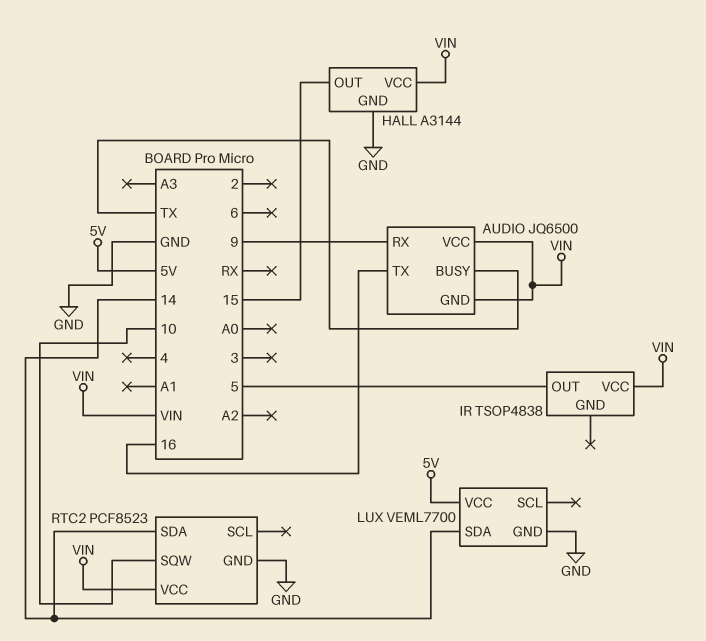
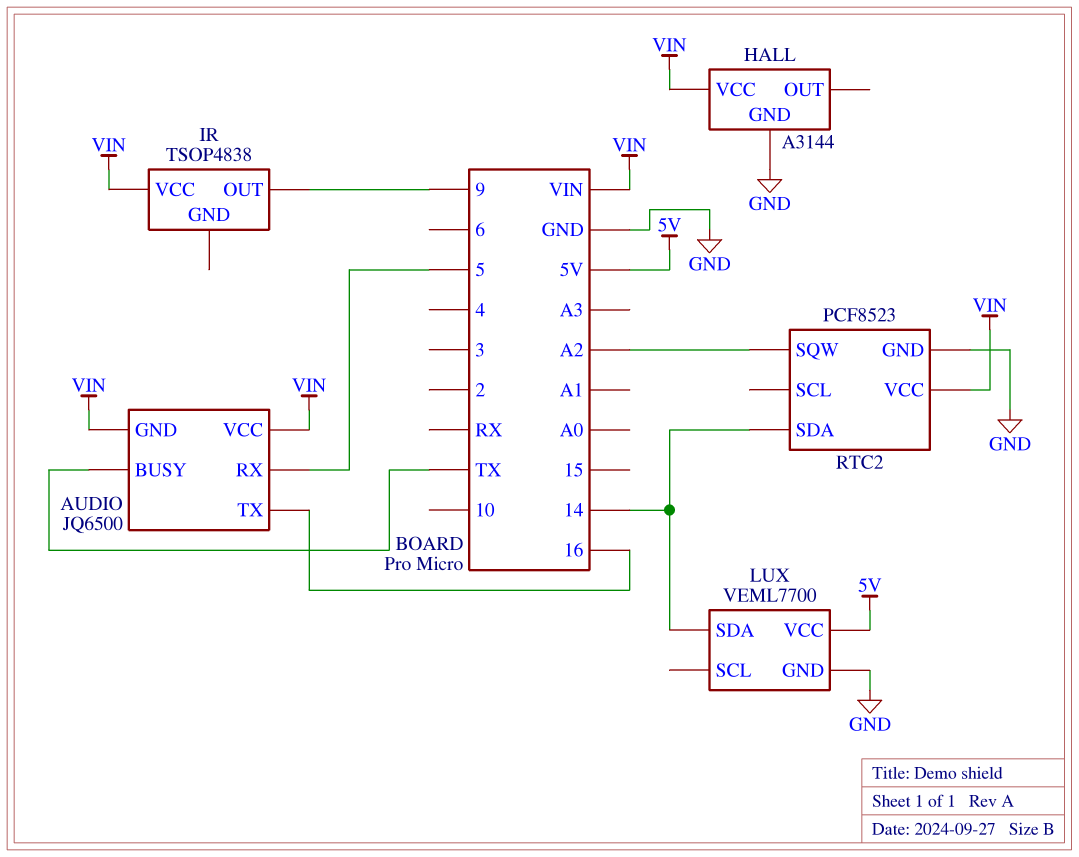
AUDIO pin RX: 9 -> 5
HALL pin OUT: 15 -> none
IR pin OUT: 5 -> 9
RTC2 pin SQW: 10 -> A2

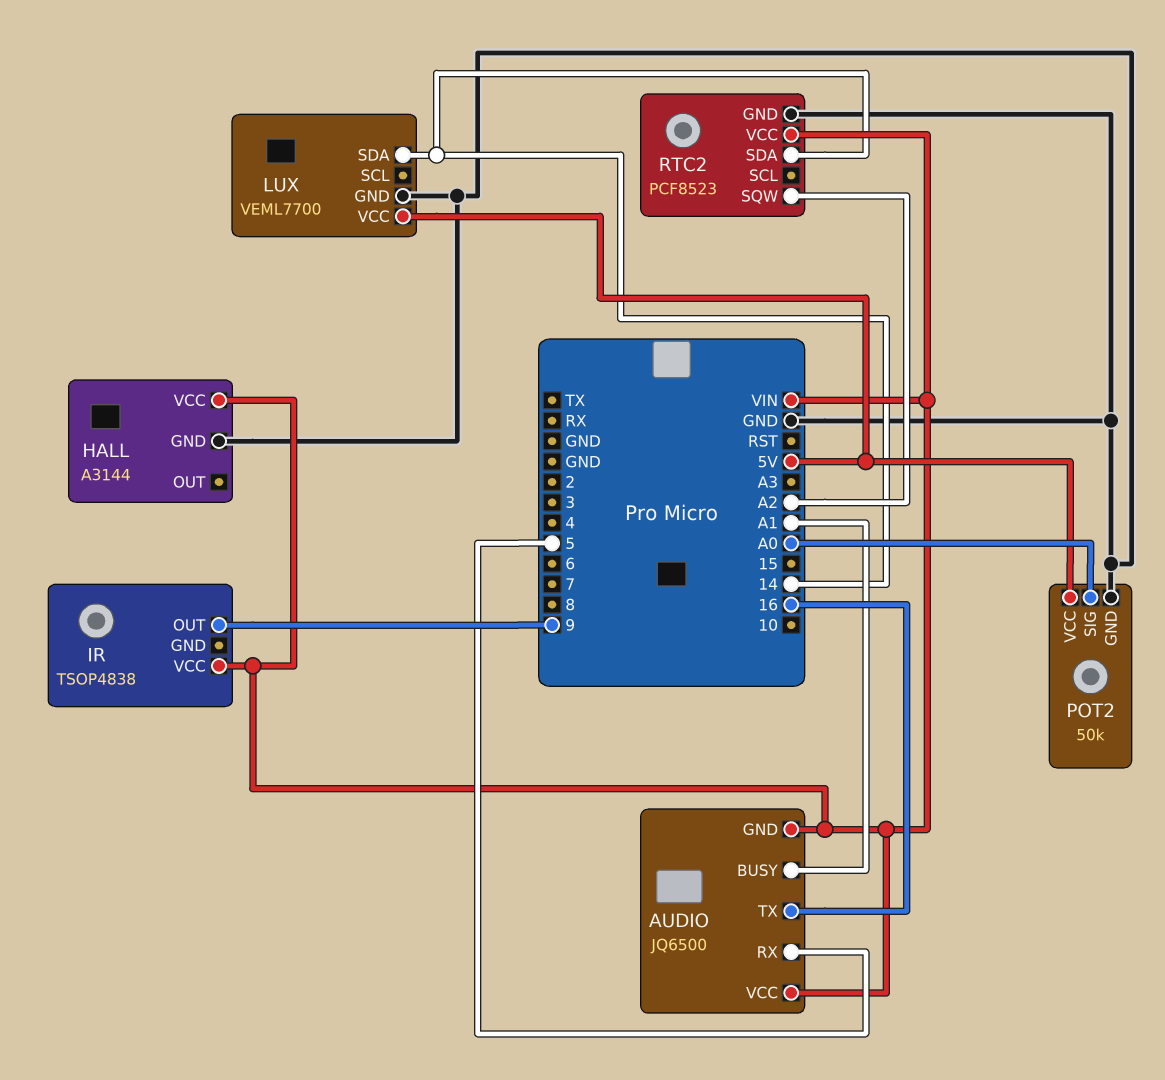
AUDIO pin BUSY: TX -> A1
POT2: none -> 50k
POT2 pin GND: none -> GND
POT2 pin SIG: none -> A0
POT2 pin VCC: none -> 5V

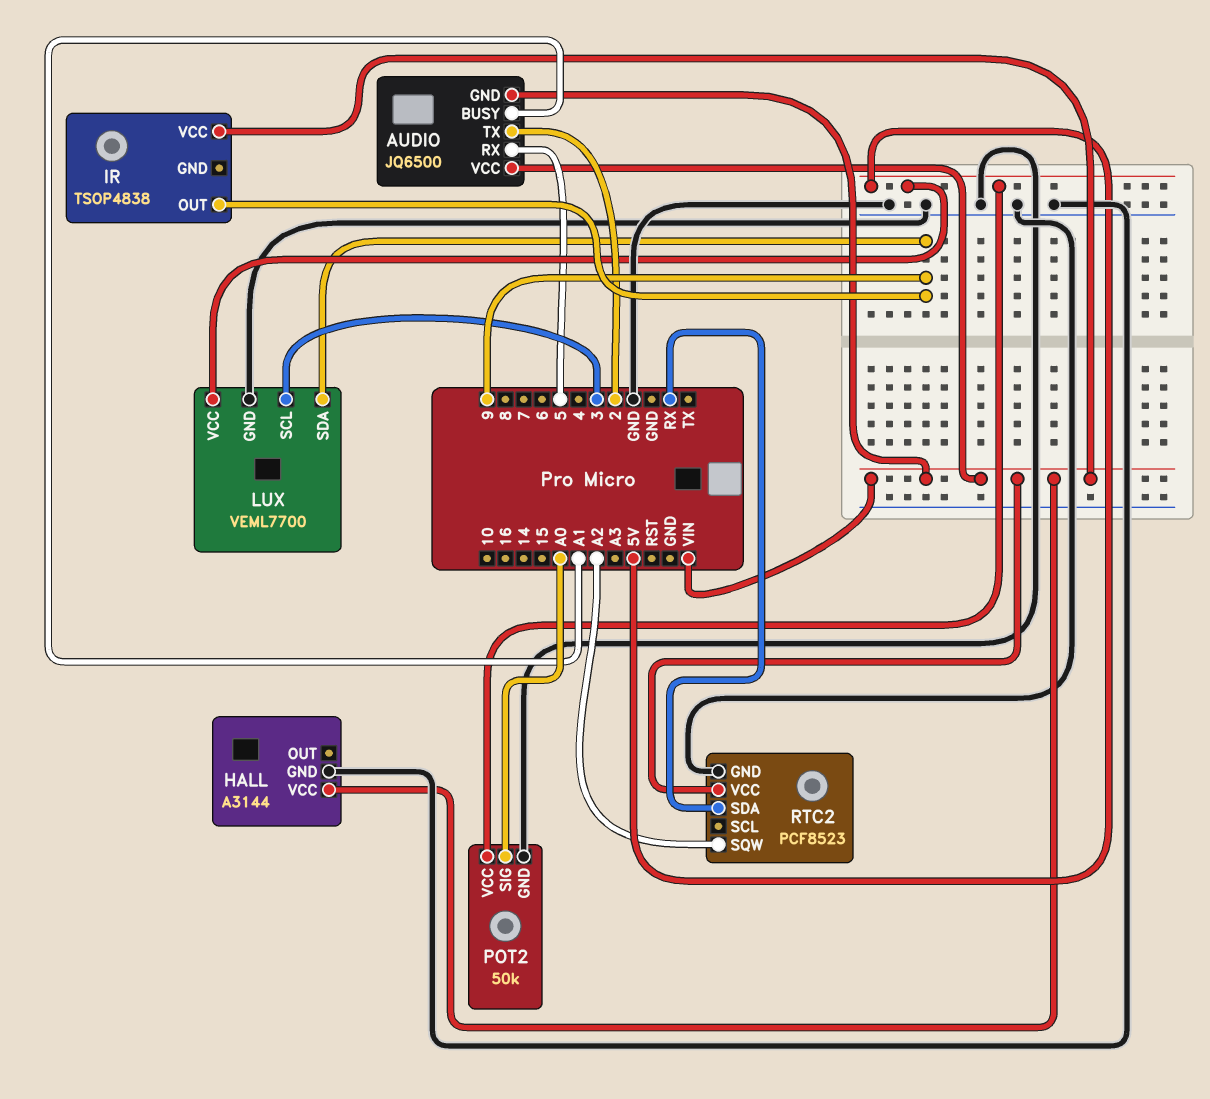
AUDIO pin TX: 16 -> 2
LUX pin SCL: none -> 3
LUX pin SDA: 14 -> 9
RTC2 pin SDA: 14 -> RX

